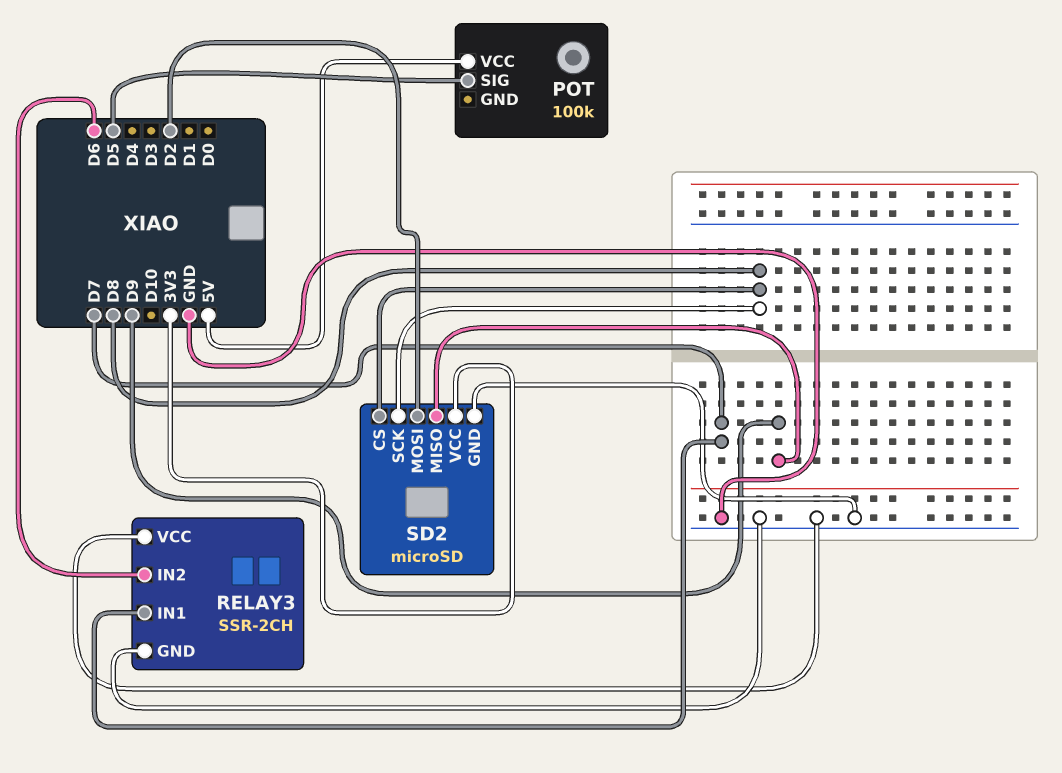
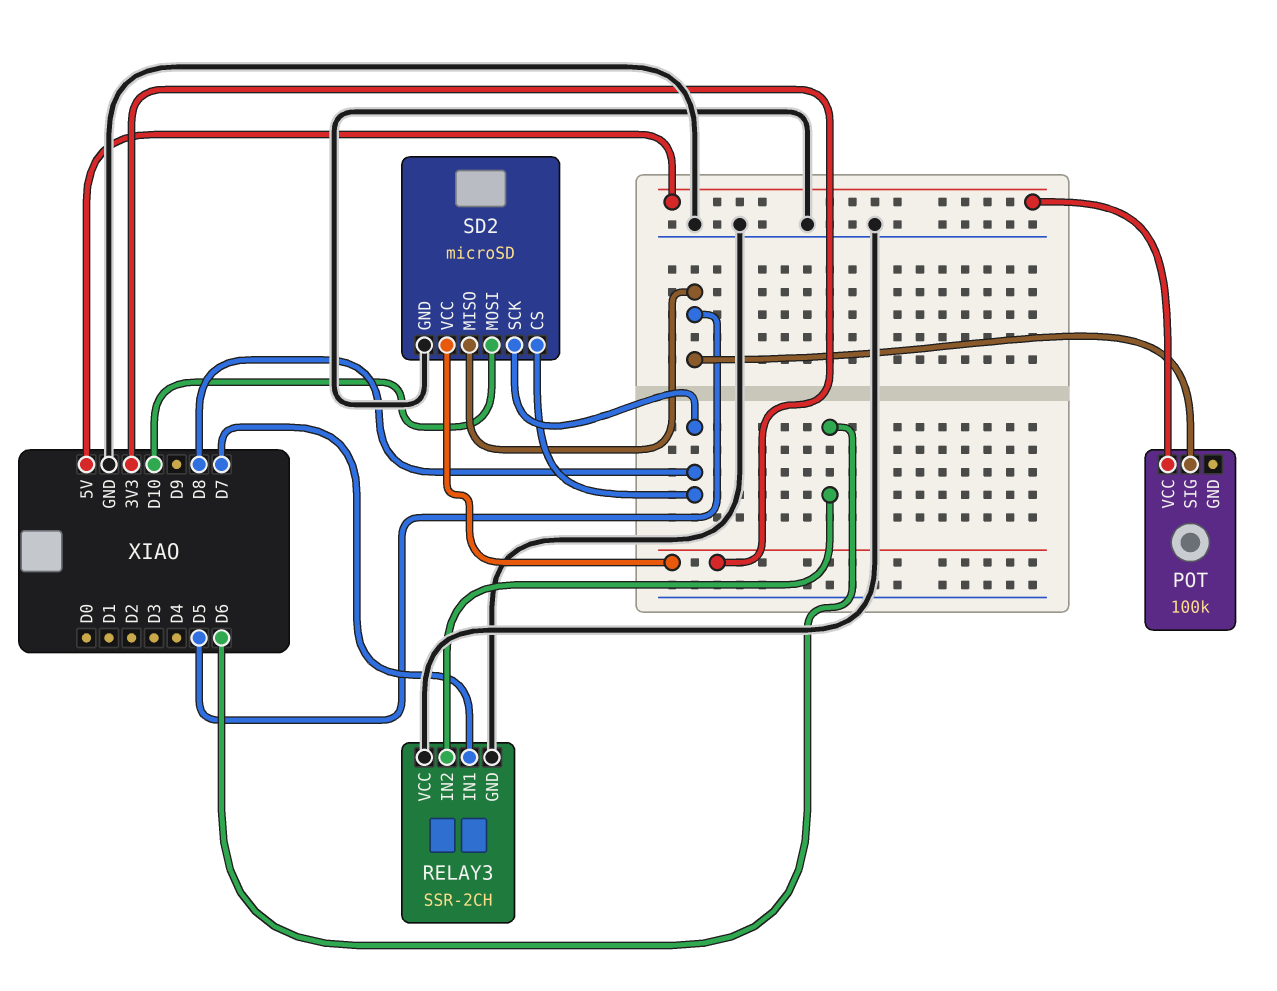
SD2 pin MISO: D9 -> D5
SD2 pin MOSI: D2 -> D10

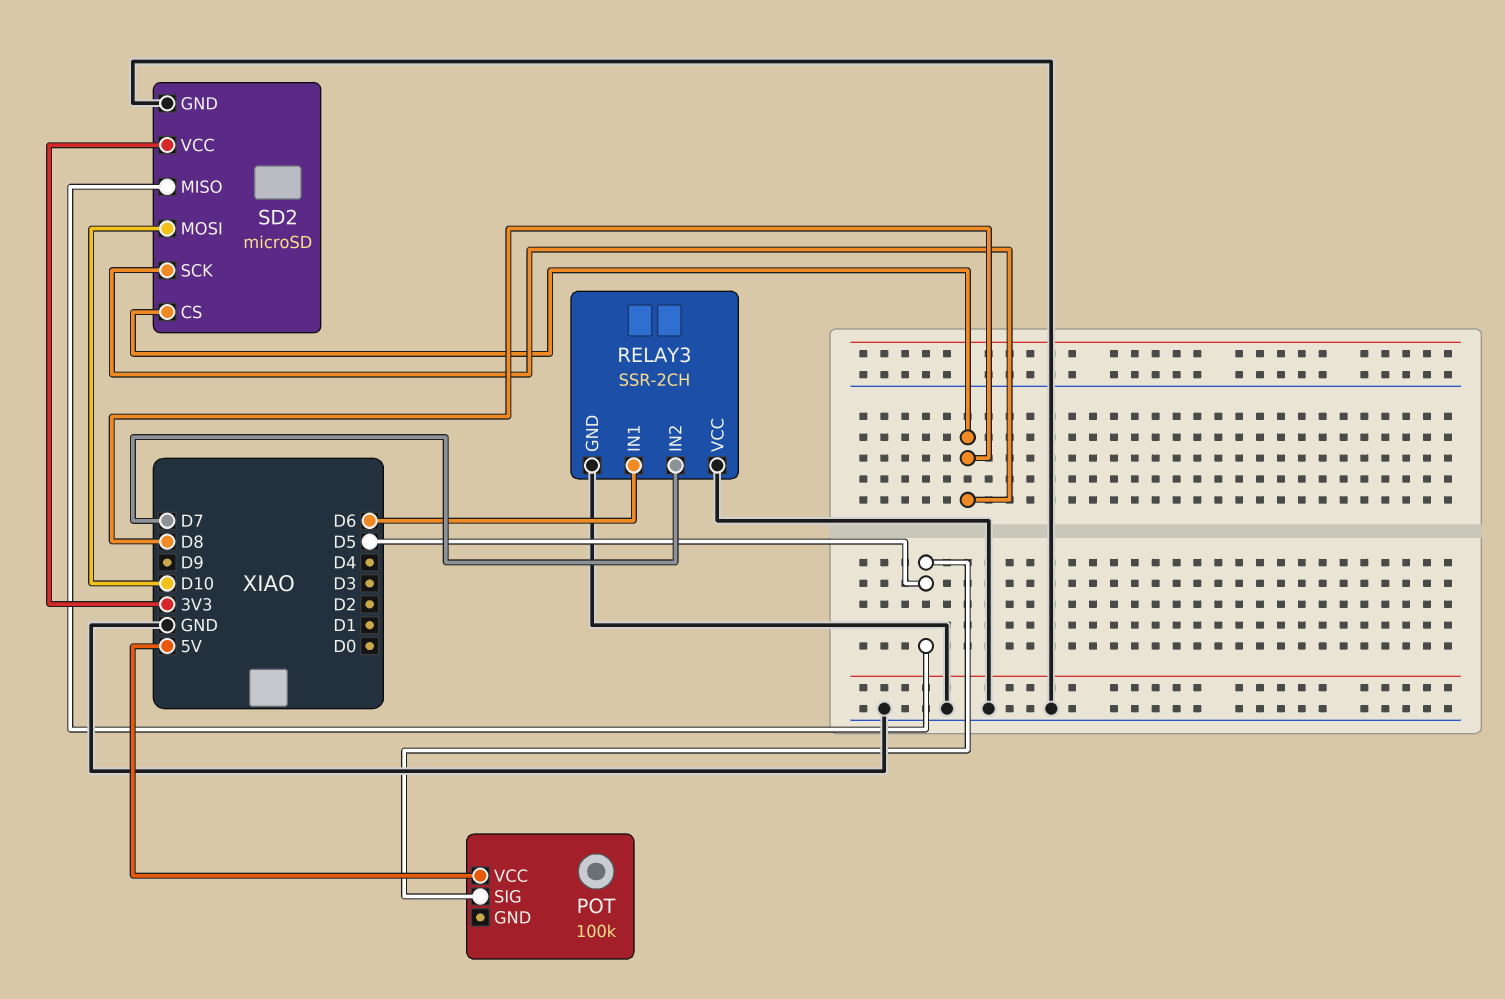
RELAY3 pin IN1: D7 -> D6
RELAY3 pin IN2: D6 -> D7

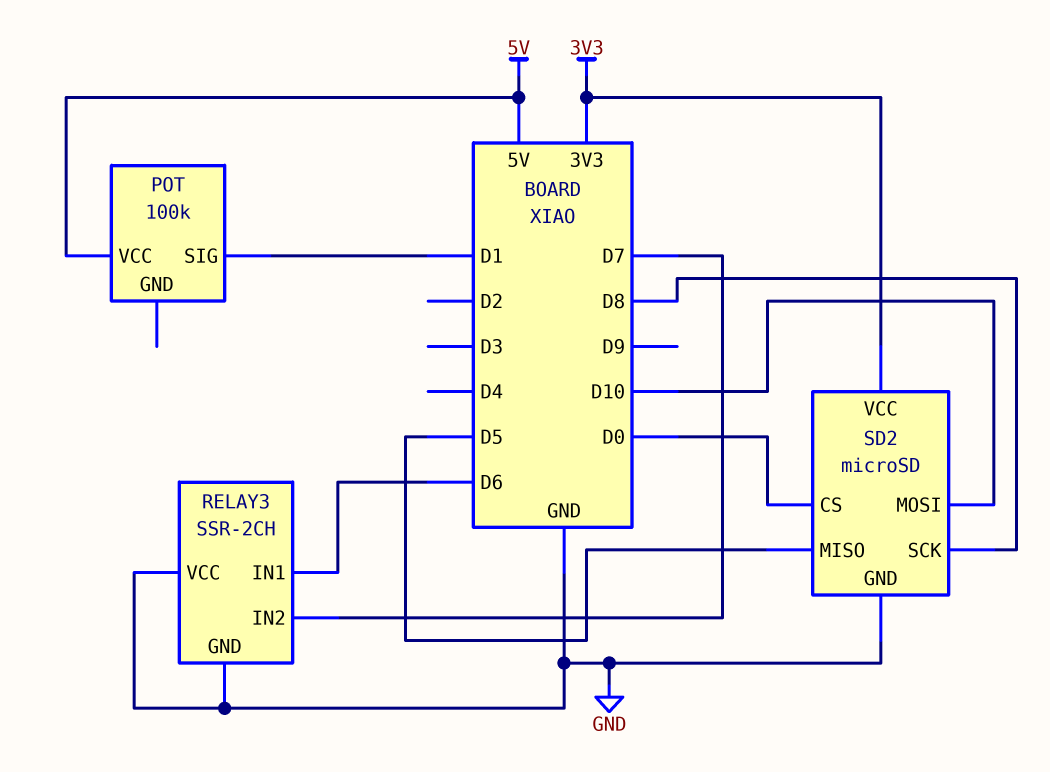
POT pin SIG: D5 -> D1
SD2 pin CS: D8 -> D0

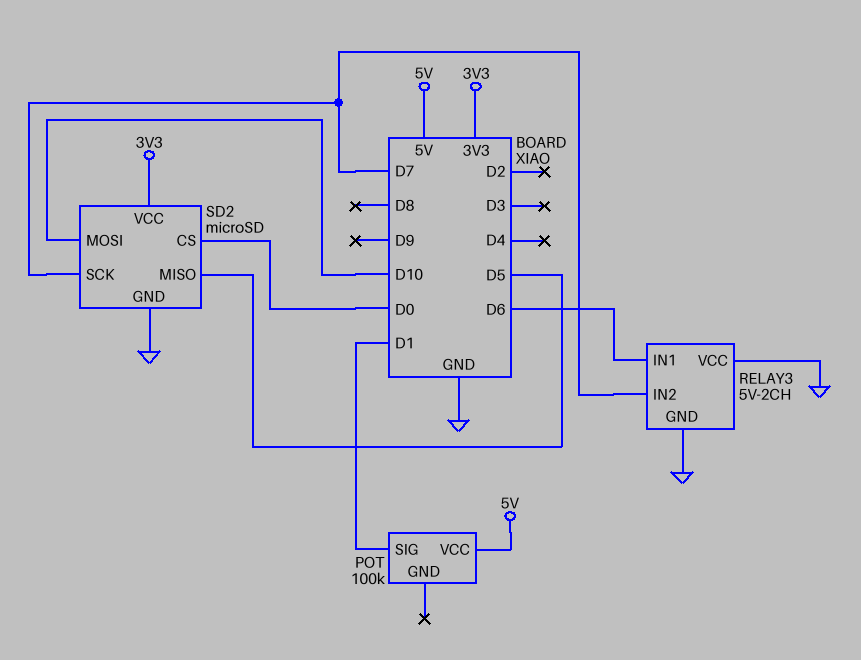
RELAY3: SSR-2CH -> 5V-2CH
SD2 pin SCK: D8 -> D7

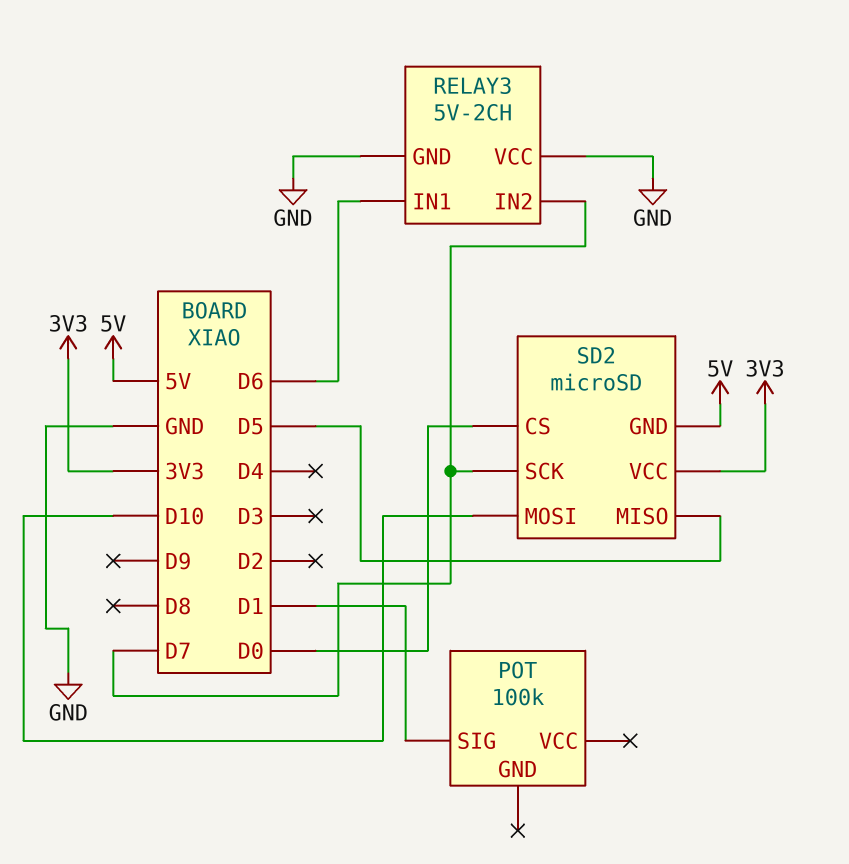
POT pin VCC: 5V -> none
SD2 pin GND: GND -> 5V

